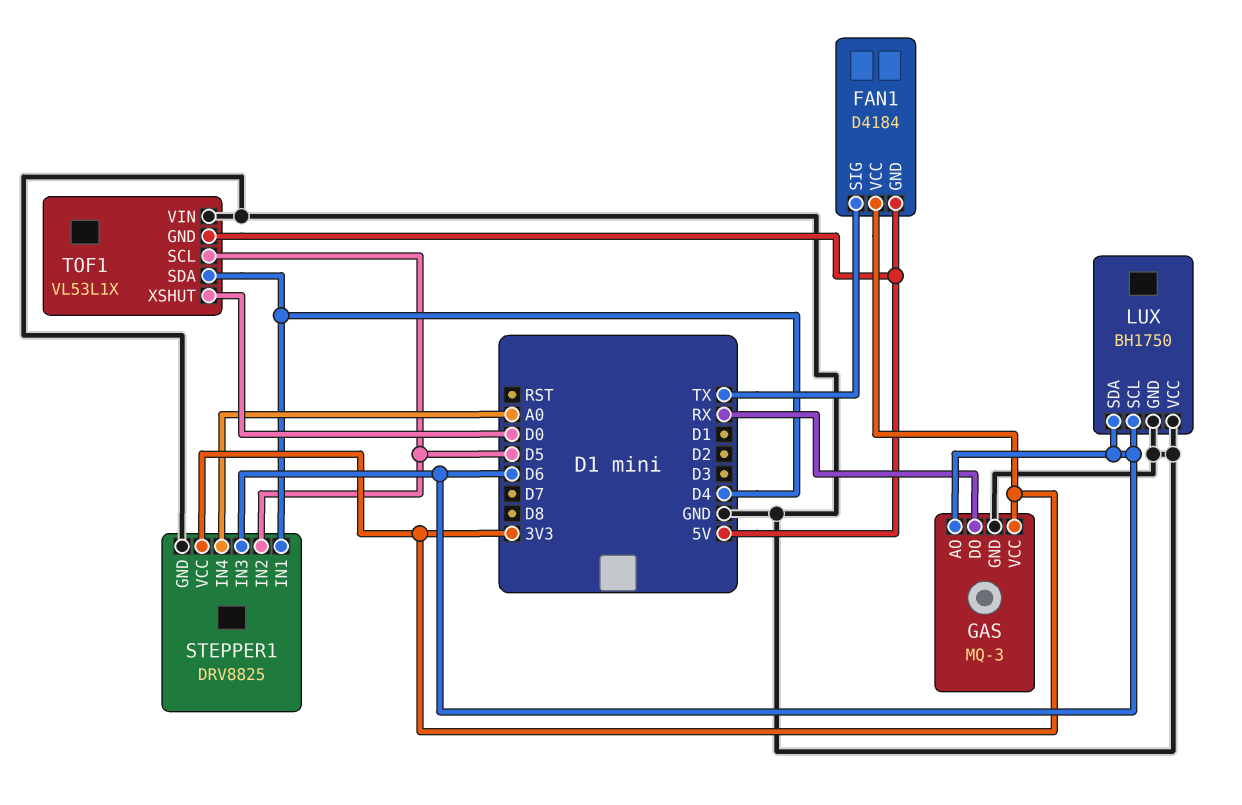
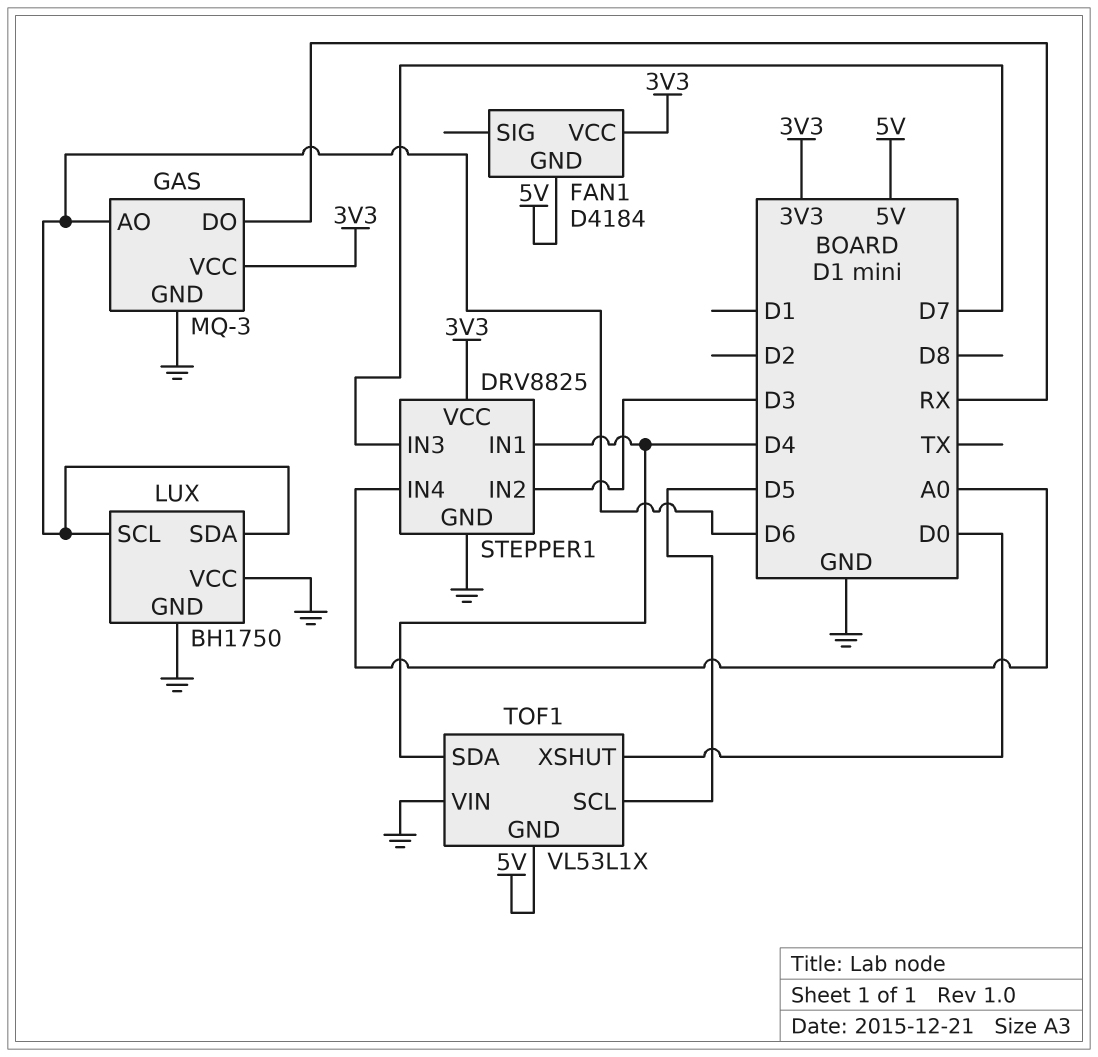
FAN1 pin SIG: TX -> none
STEPPER1 pin IN2: D5 -> D3
STEPPER1 pin IN3: D6 -> D7

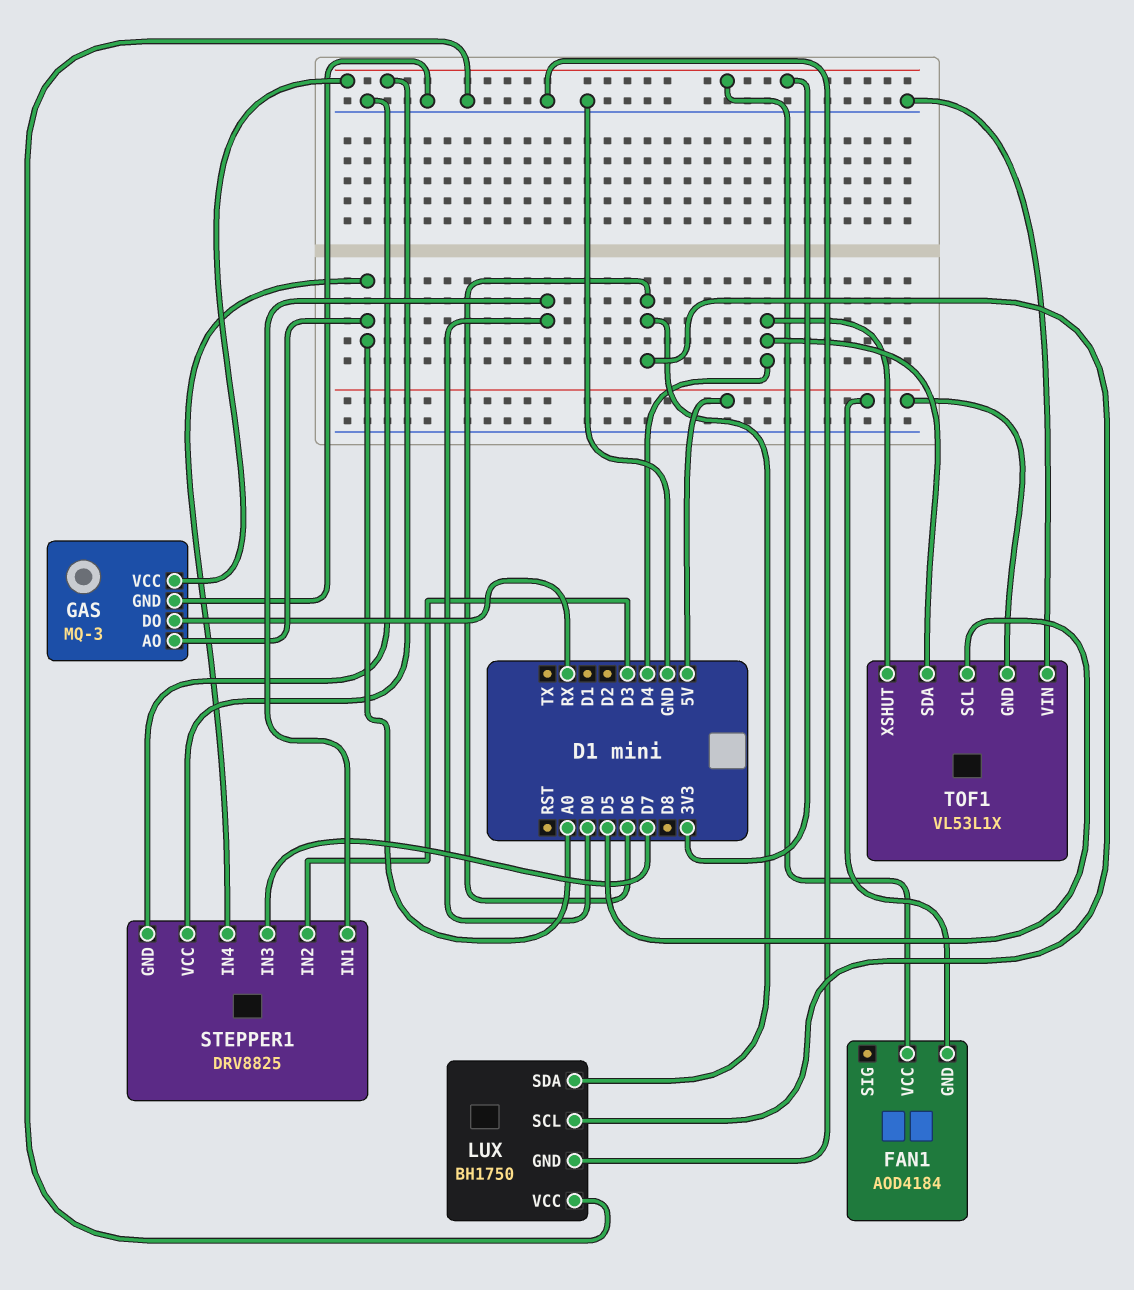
FAN1: D4184 -> AOD4184
GAS pin AO: D6 -> A0
STEPPER1 pin IN1: D4 -> D0
TOF1 pin XSHUT: D0 -> D4

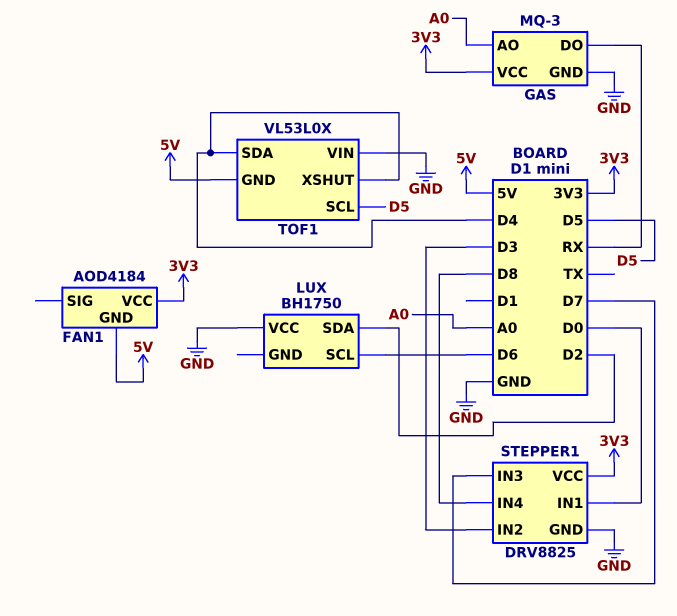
LUX pin GND: GND -> none
LUX pin SDA: D6 -> D2
STEPPER1 pin IN4: A0 -> D8
TOF1: VL53L1X -> VL53L0X

